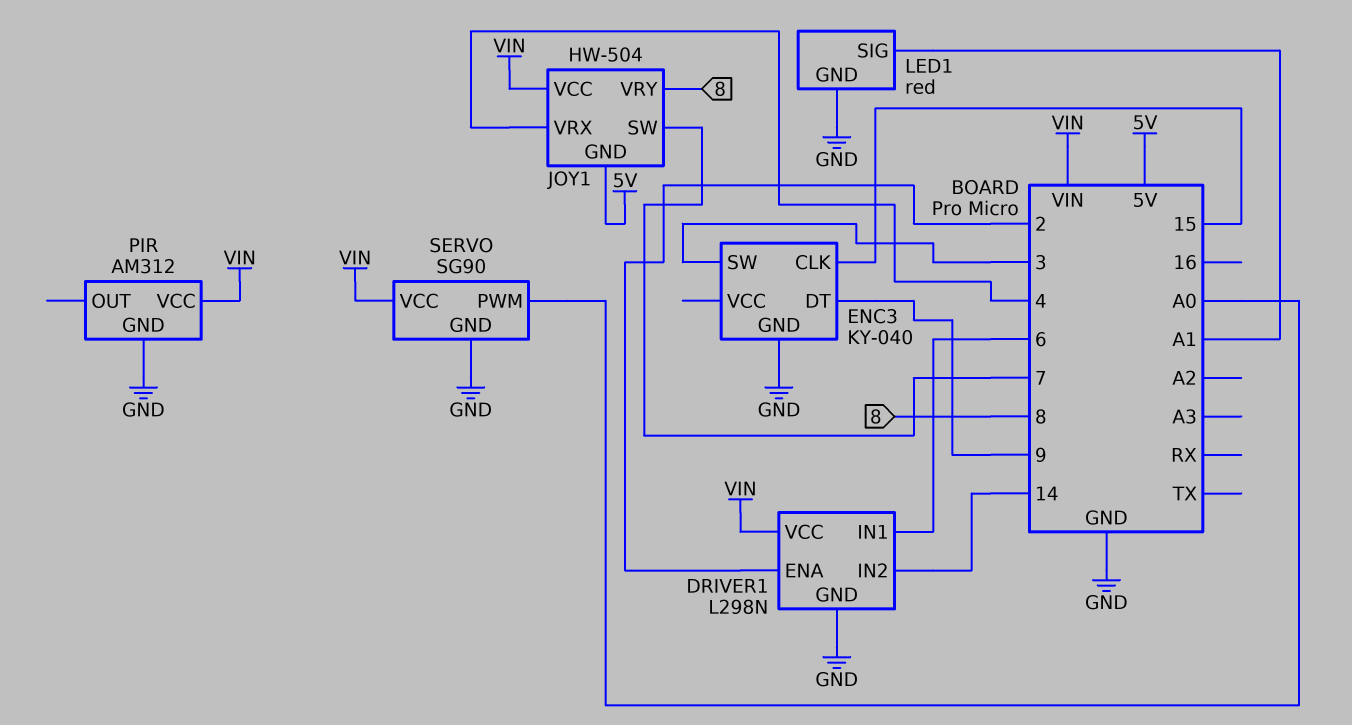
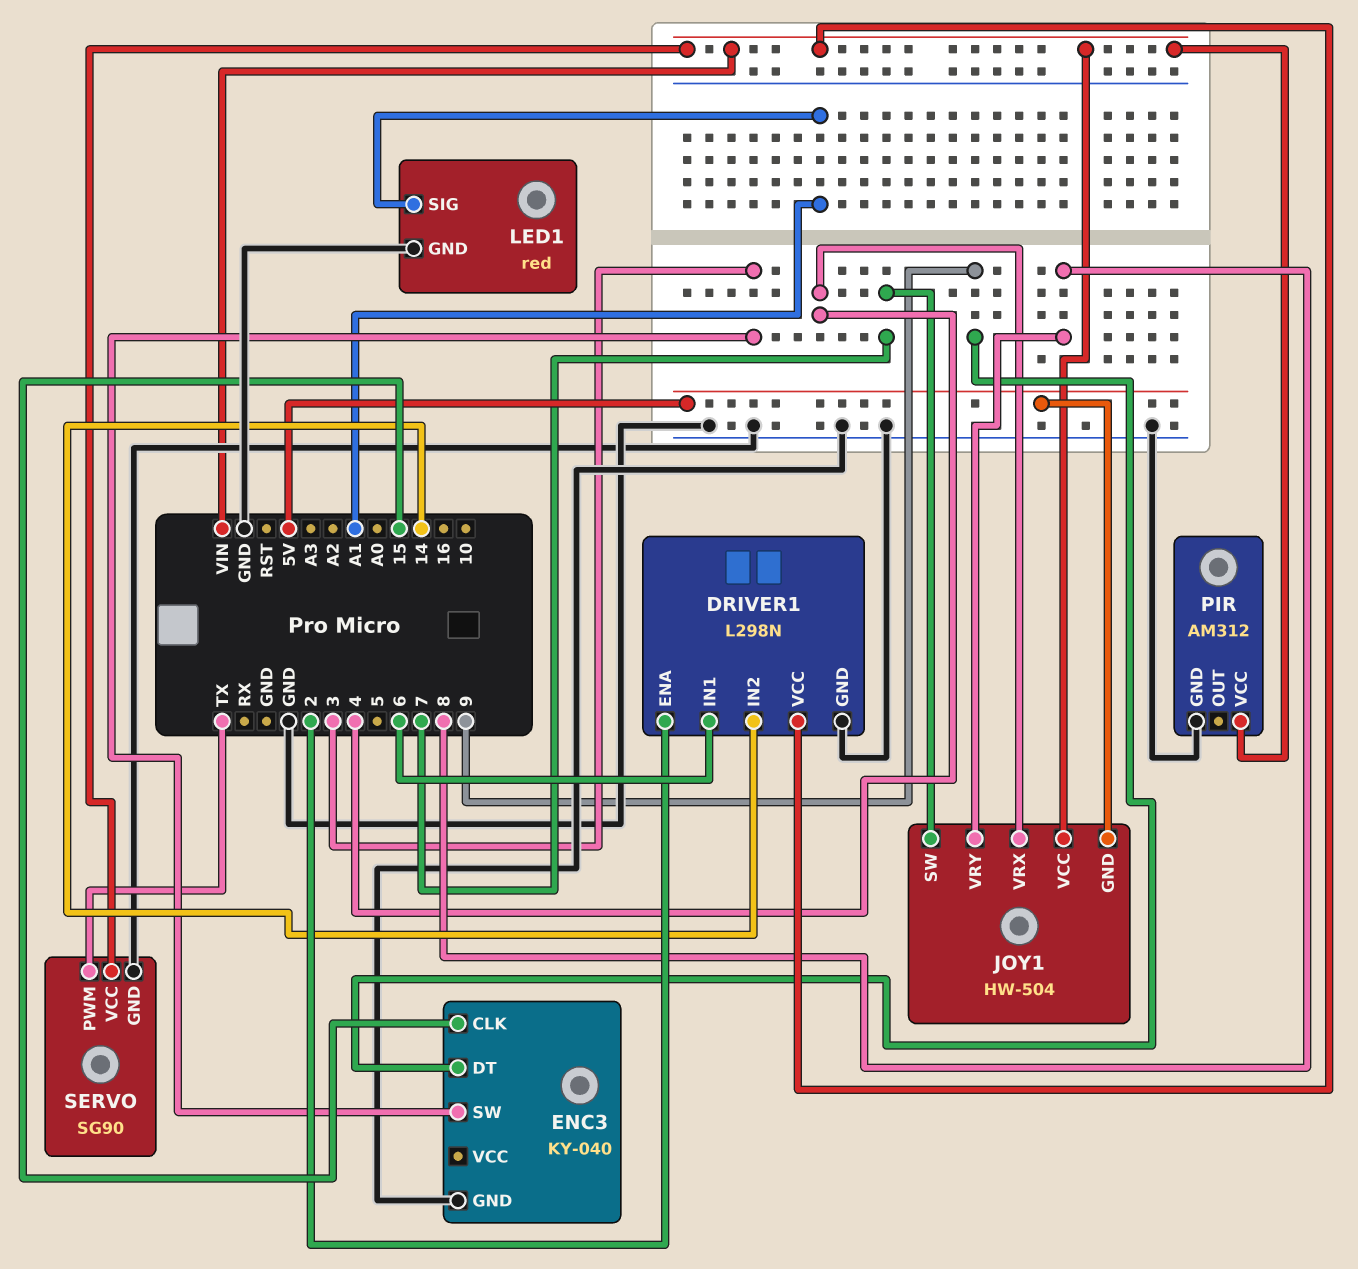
SERVO pin PWM: A0 -> TX

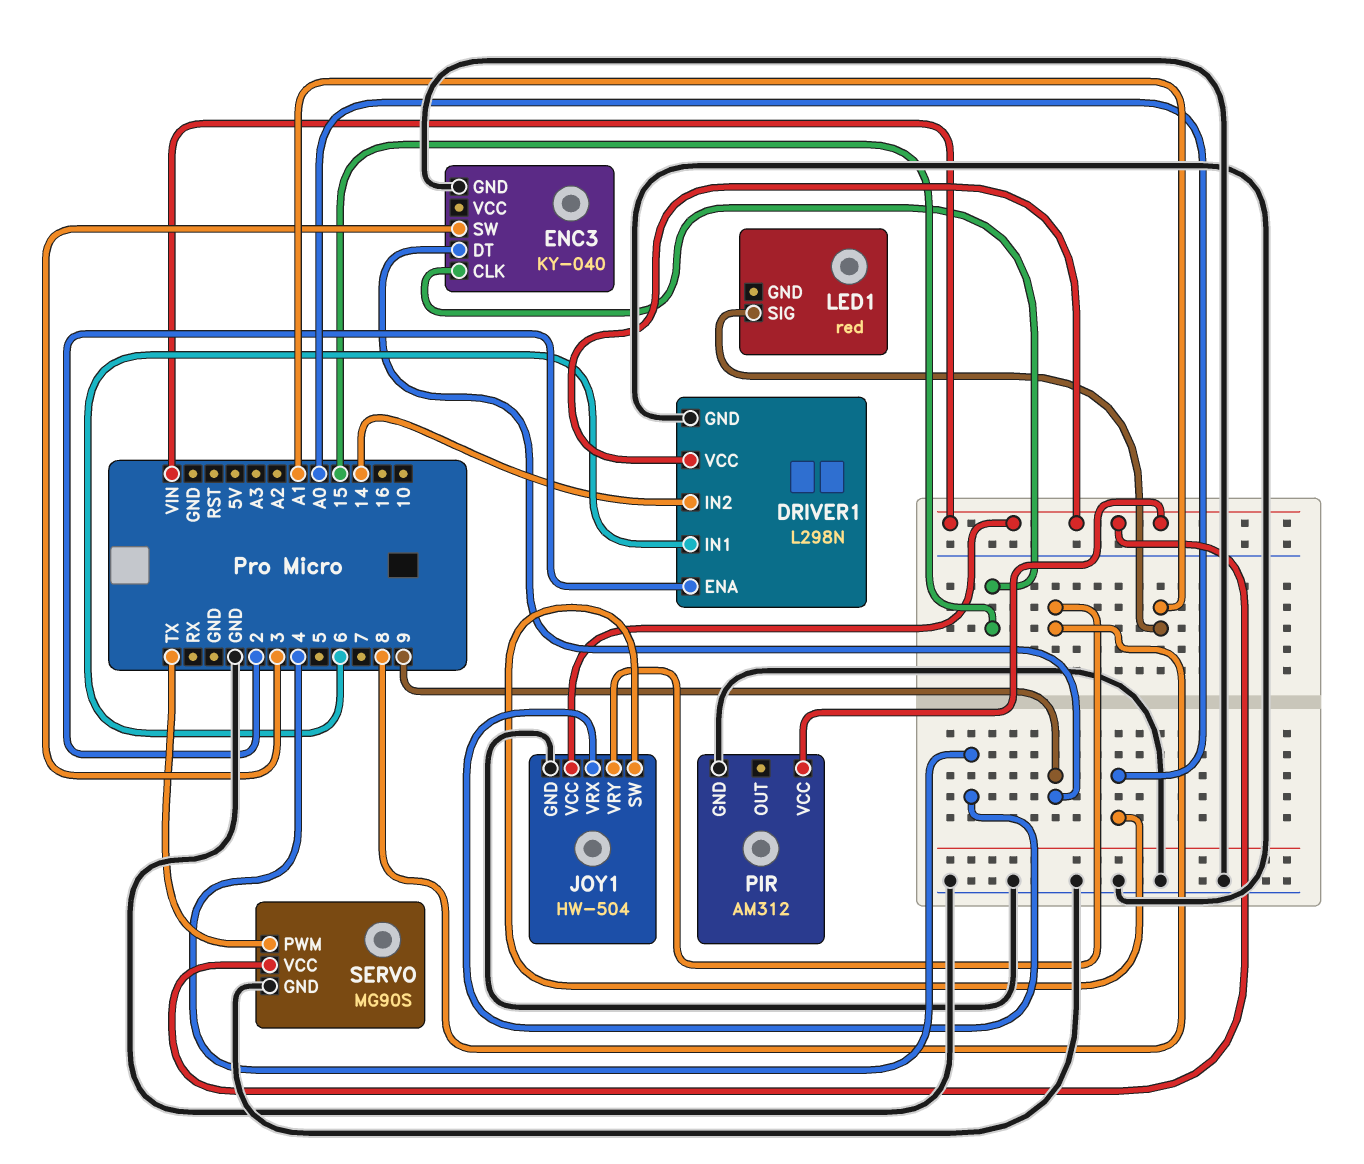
JOY1 pin GND: 5V -> GND
JOY1 pin SW: 7 -> A0
LED1 pin GND: GND -> none
SERVO: SG90 -> MG90S

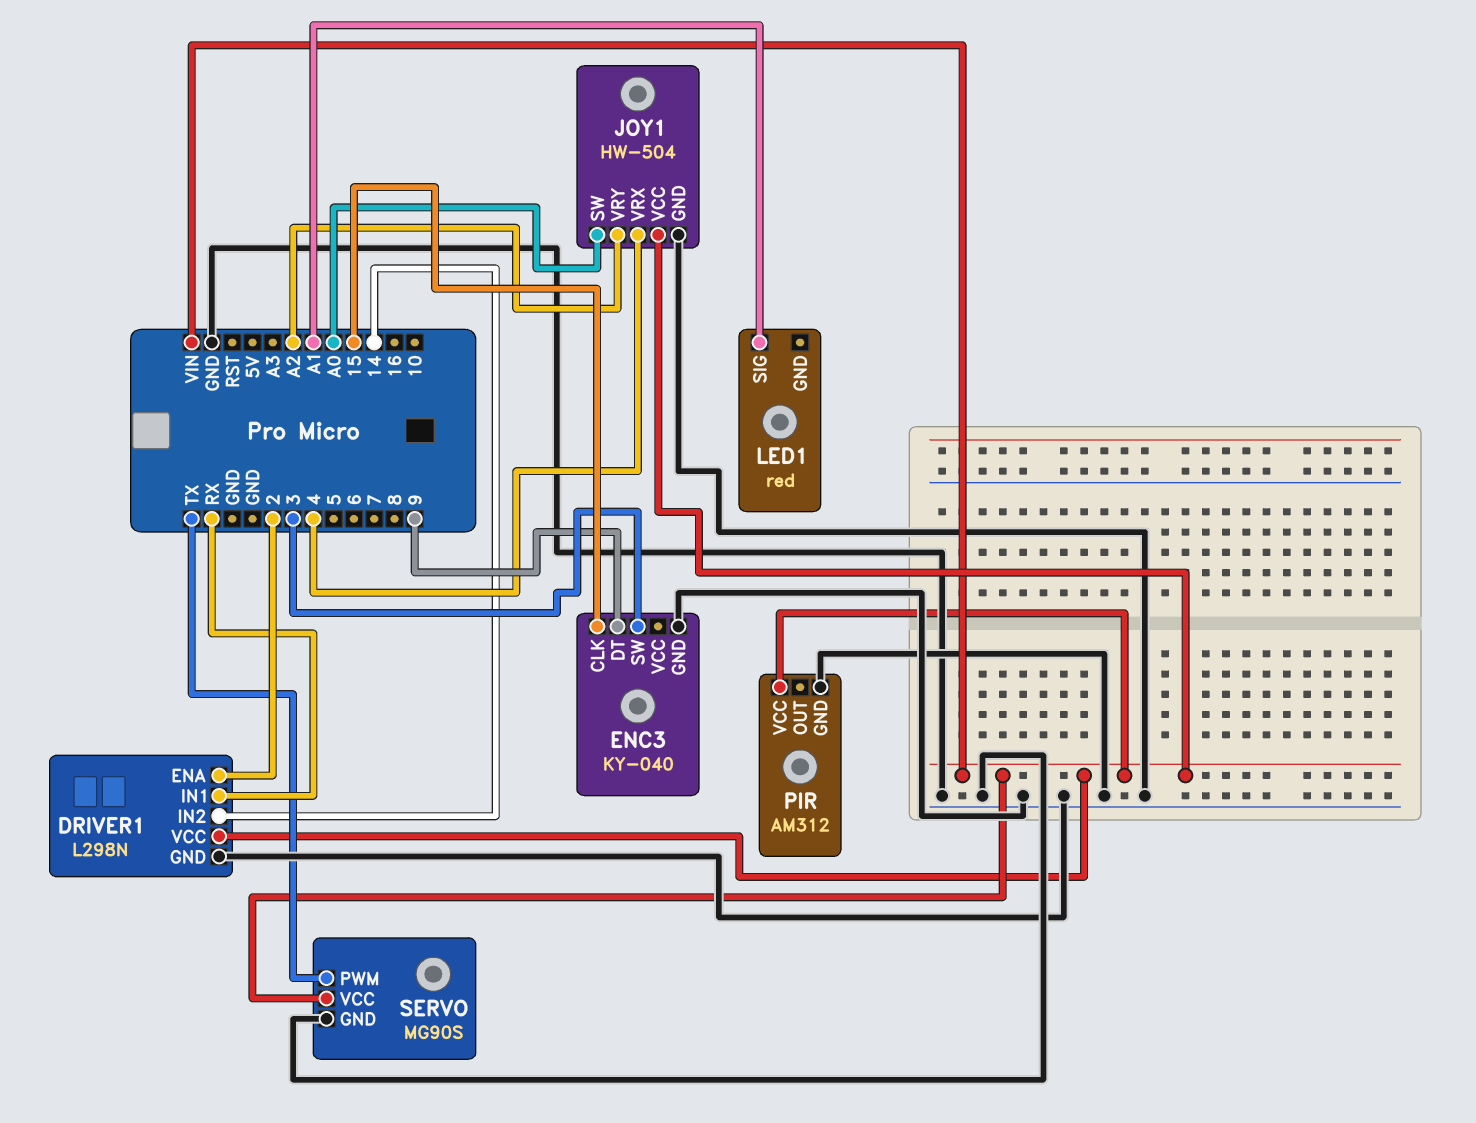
DRIVER1 pin IN1: 6 -> RX
JOY1 pin VRY: 8 -> A2

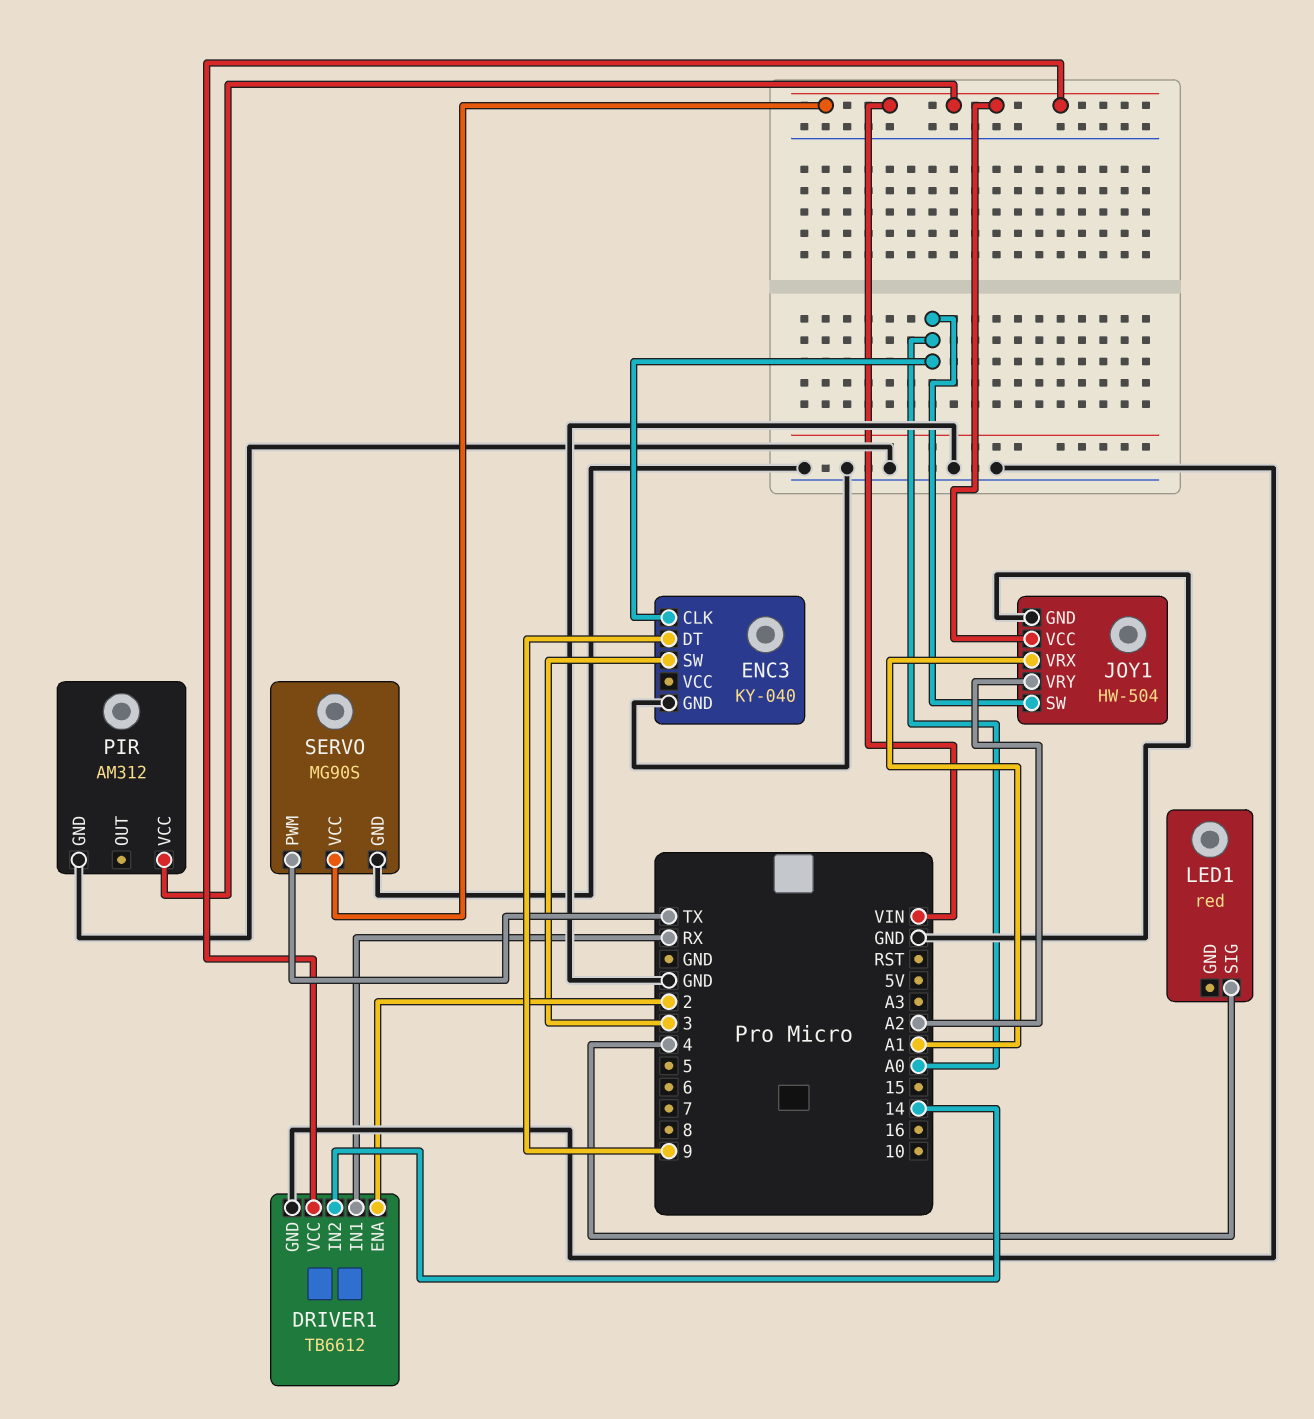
DRIVER1: L298N -> TB6612
ENC3 pin CLK: 15 -> A0
JOY1 pin VRX: 4 -> A1
LED1 pin SIG: A1 -> 4

